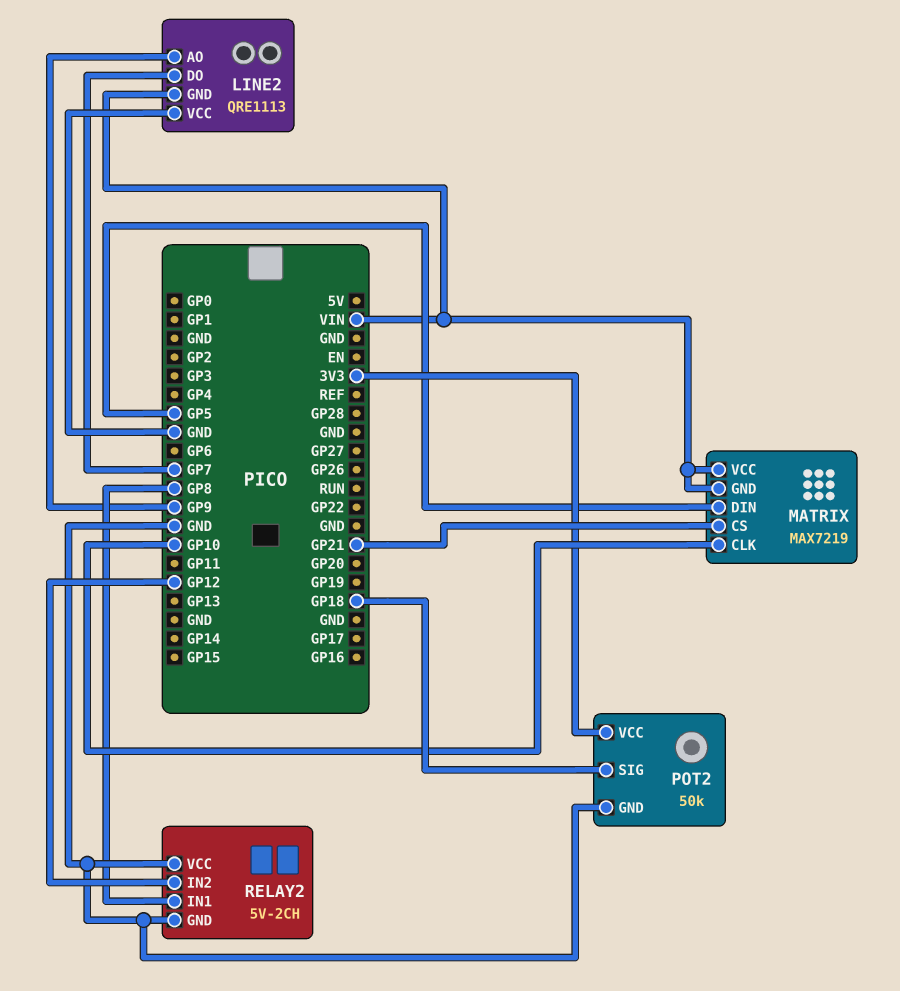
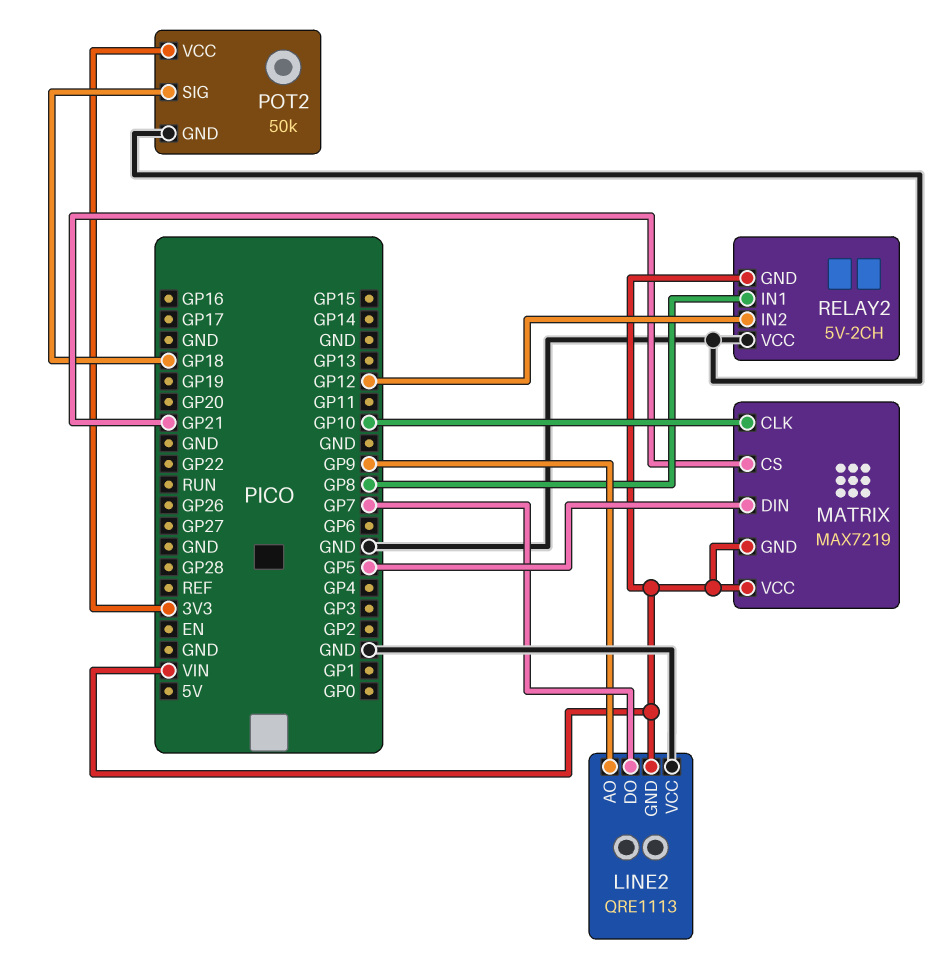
RELAY2 pin GND: GND -> VIN

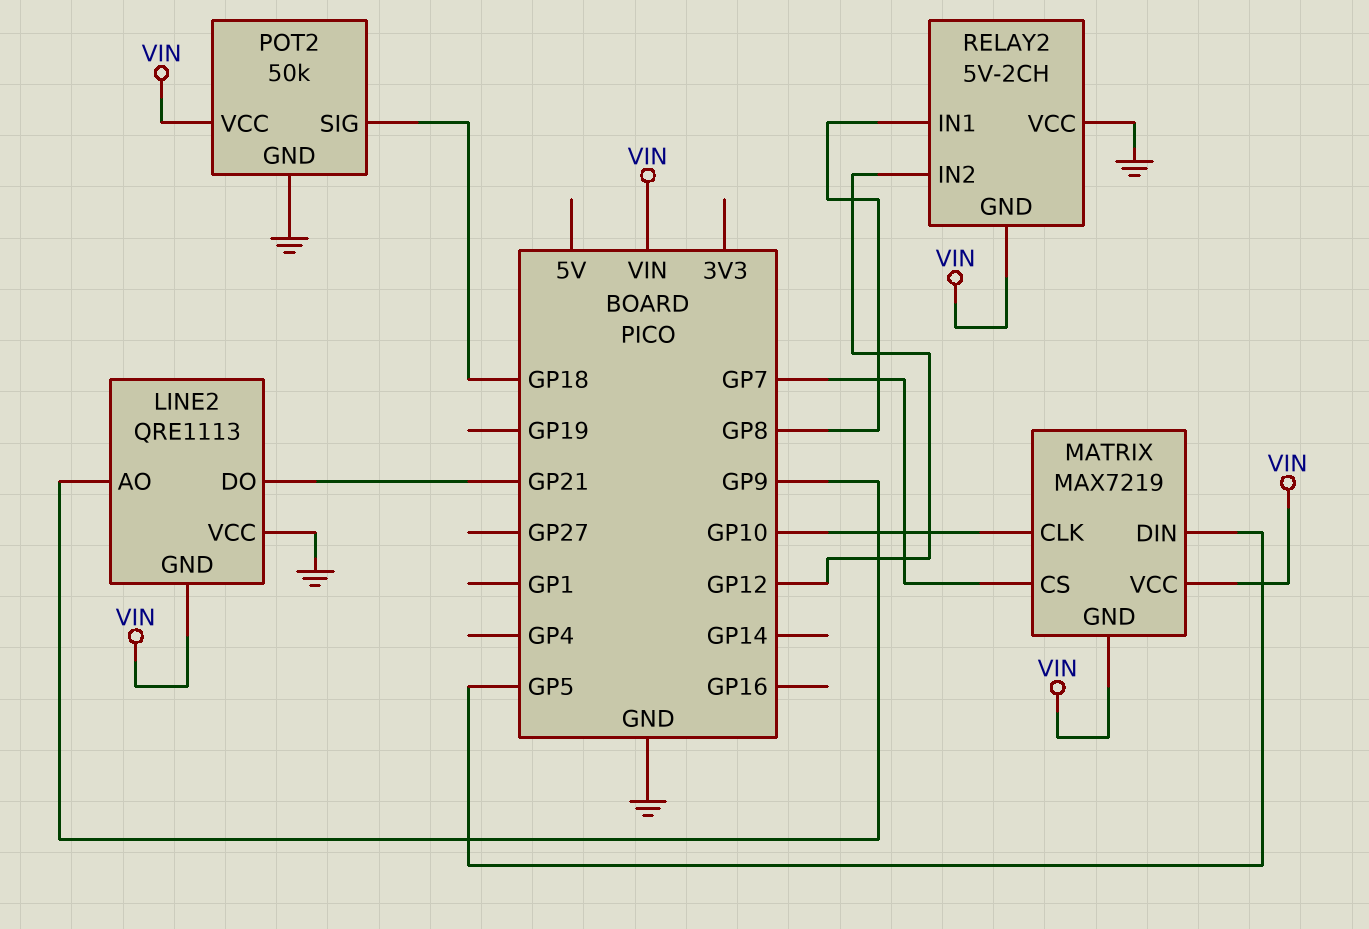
LINE2 pin DO: GP7 -> GP21
MATRIX pin CS: GP21 -> GP7
POT2 pin VCC: 3V3 -> VIN

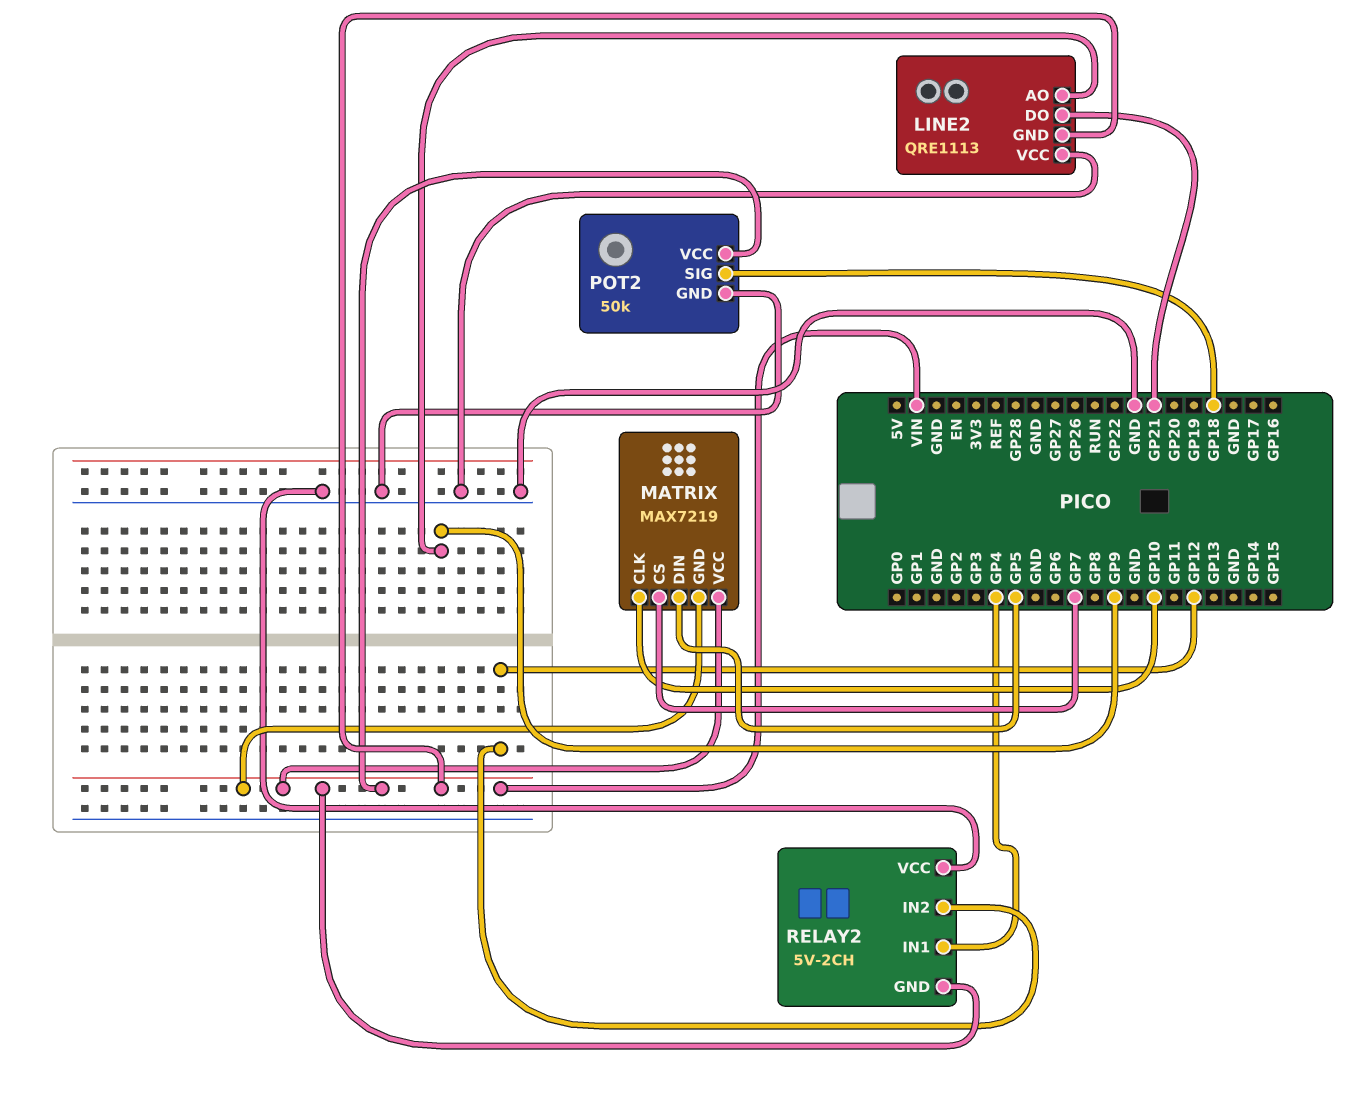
RELAY2 pin IN1: GP8 -> GP4

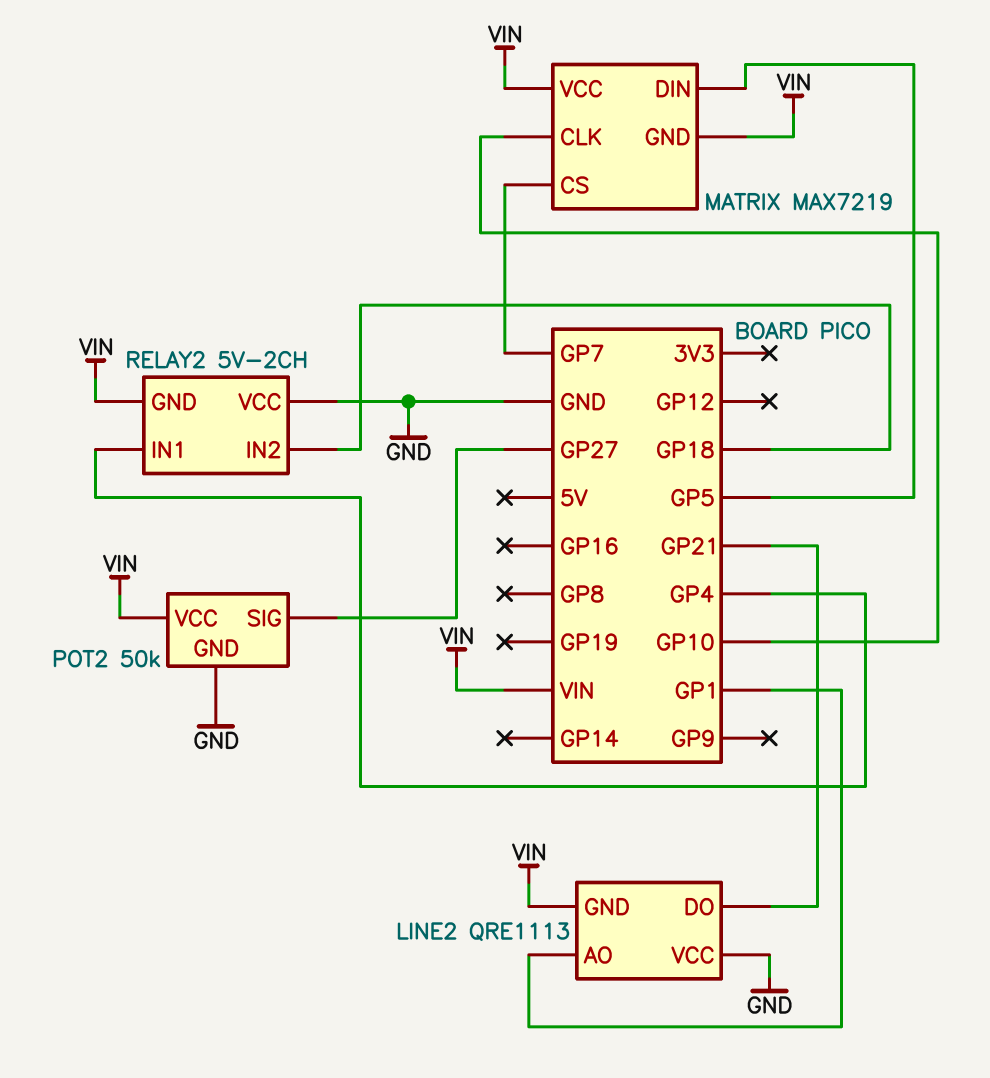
LINE2 pin AO: GP9 -> GP1
POT2 pin SIG: GP18 -> GP27
RELAY2 pin IN2: GP12 -> GP18

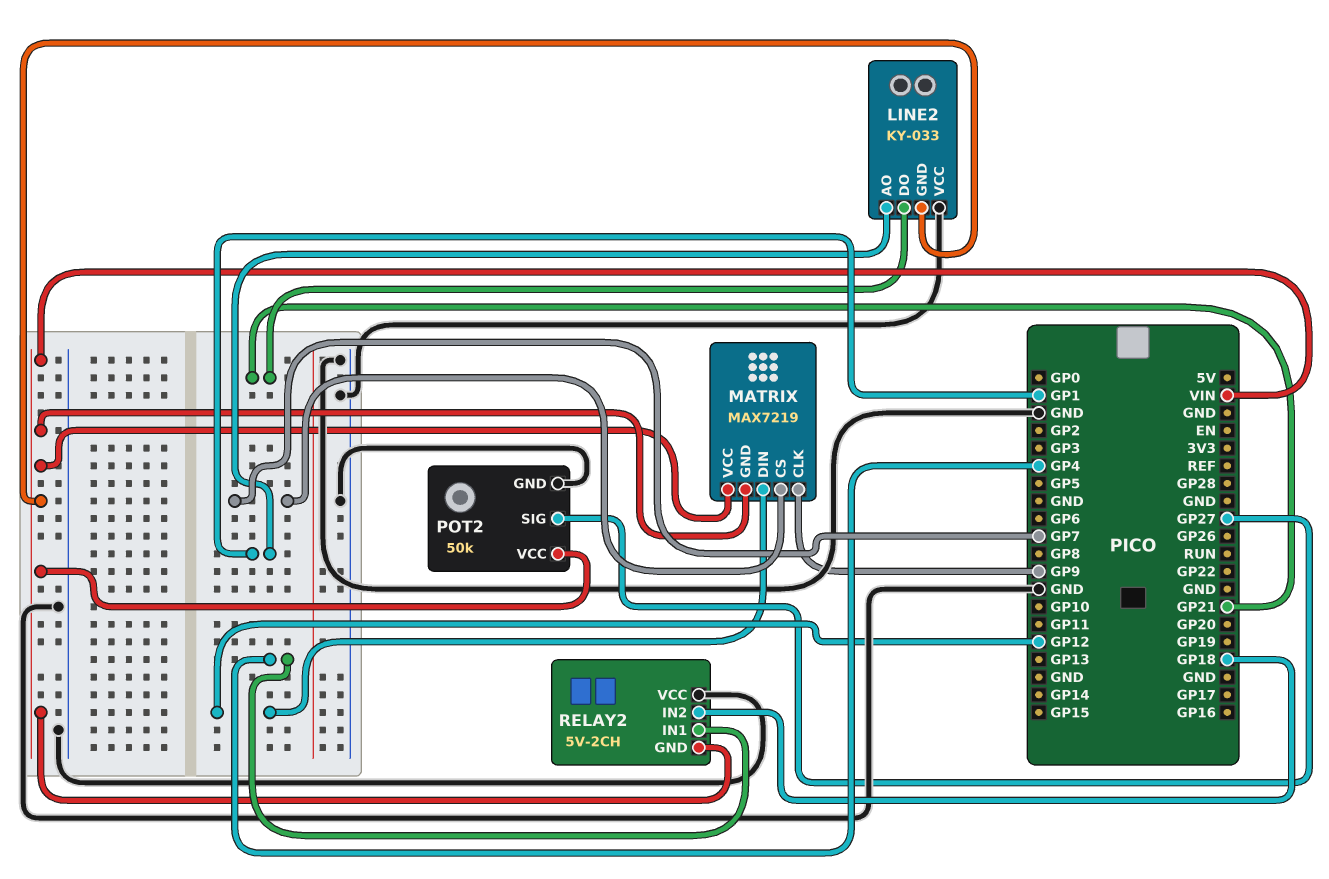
LINE2: QRE1113 -> KY-033
MATRIX pin CLK: GP10 -> GP9
MATRIX pin DIN: GP5 -> GP12

